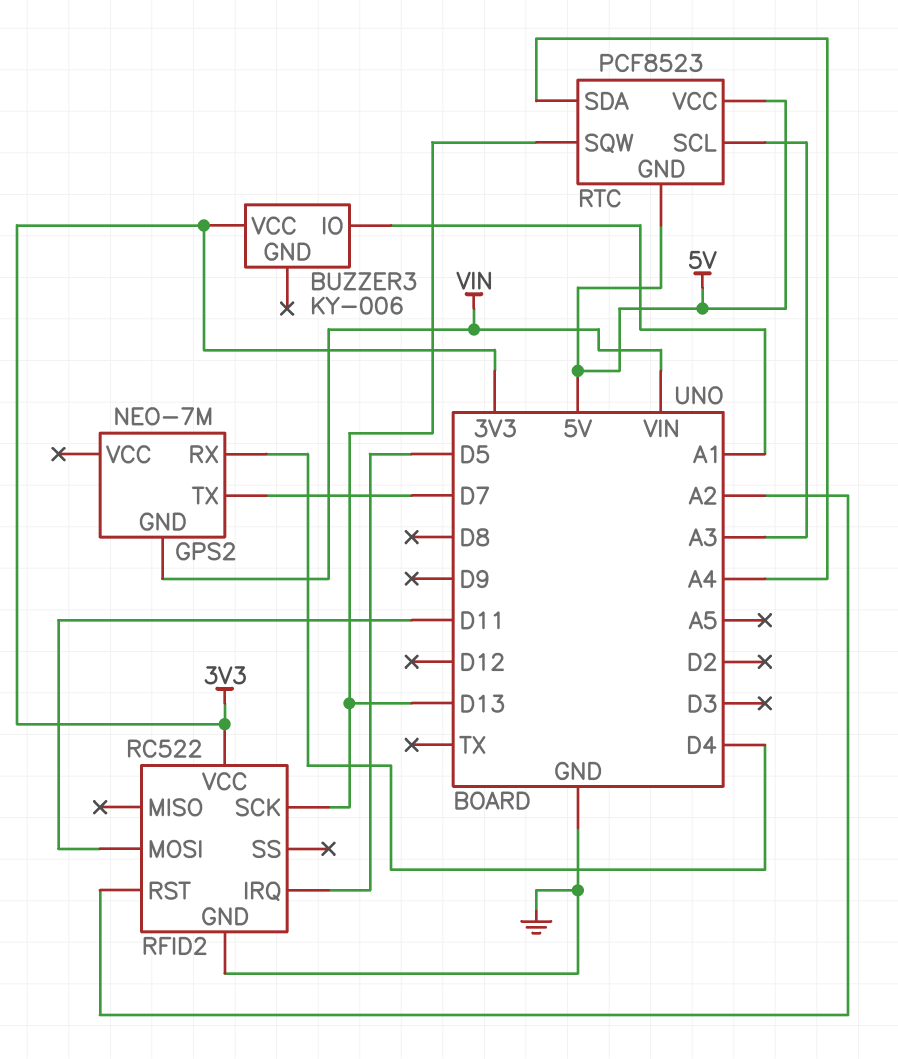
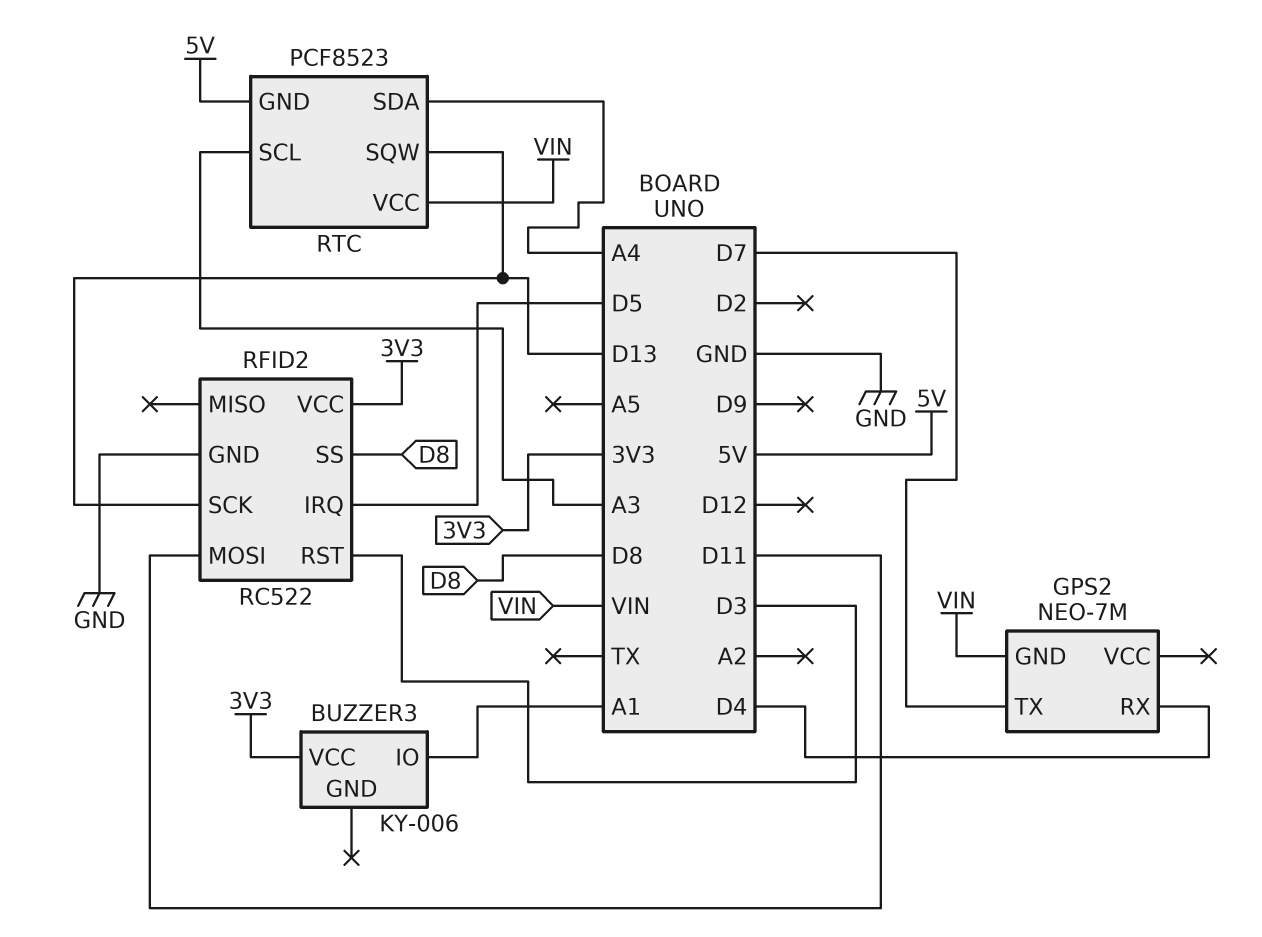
RFID2 pin RST: A2 -> D3
RFID2 pin SS: none -> D8
RTC pin VCC: 5V -> VIN

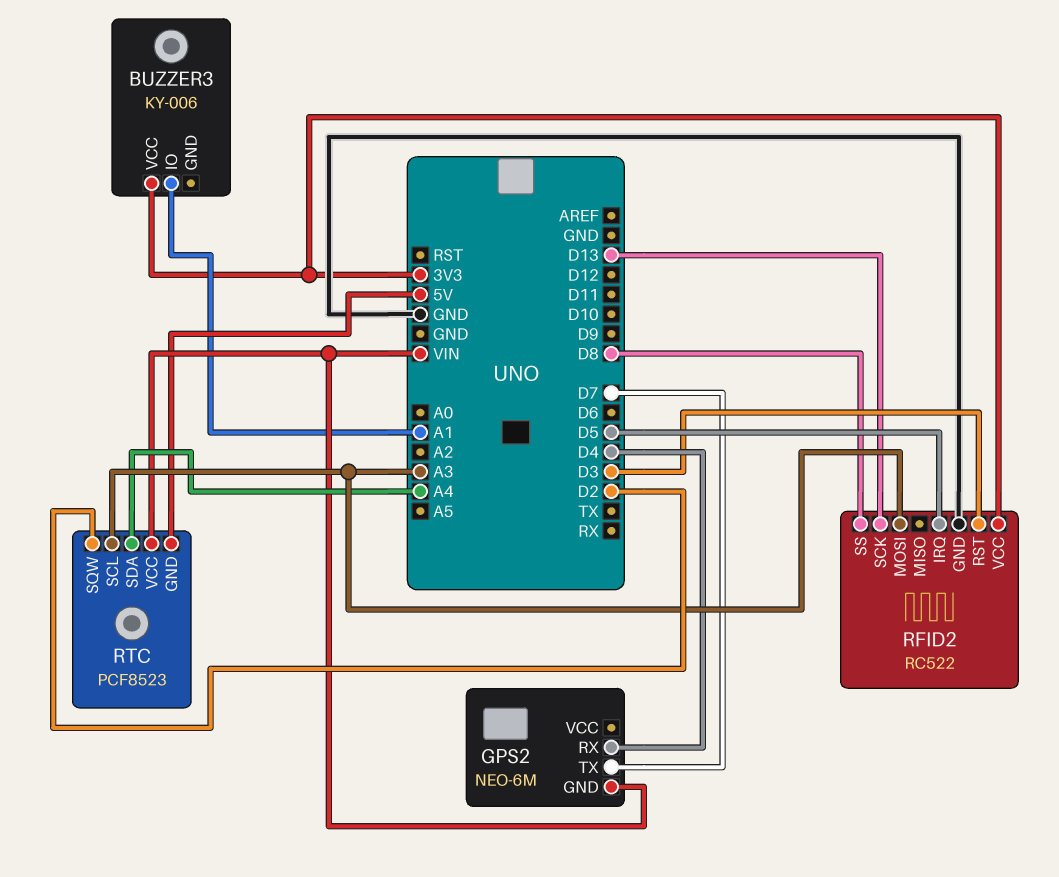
GPS2: NEO-7M -> NEO-6M
RFID2 pin MOSI: D11 -> A3
RTC pin SQW: D13 -> D2

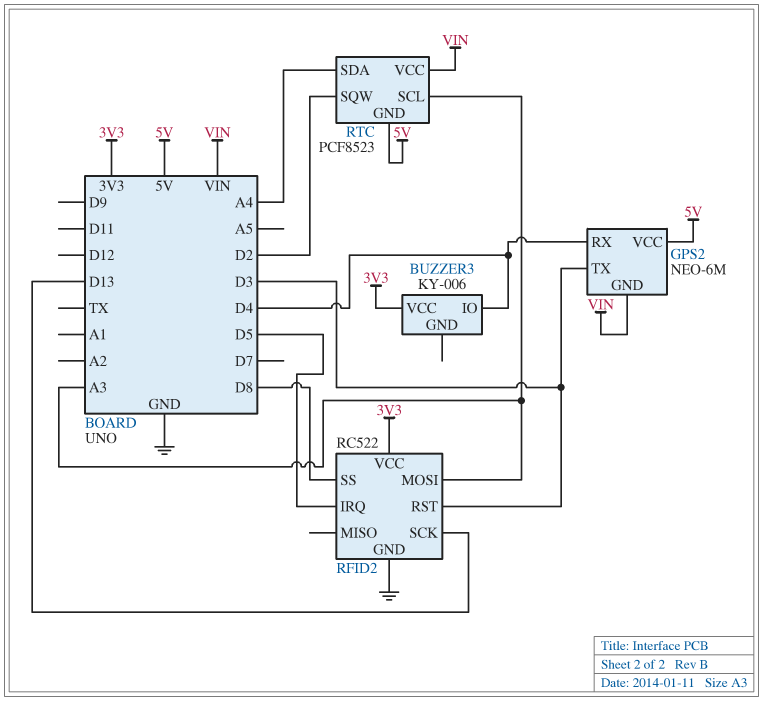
BUZZER3 pin IO: A1 -> D4
GPS2 pin TX: D7 -> D3
GPS2 pin VCC: none -> 5V

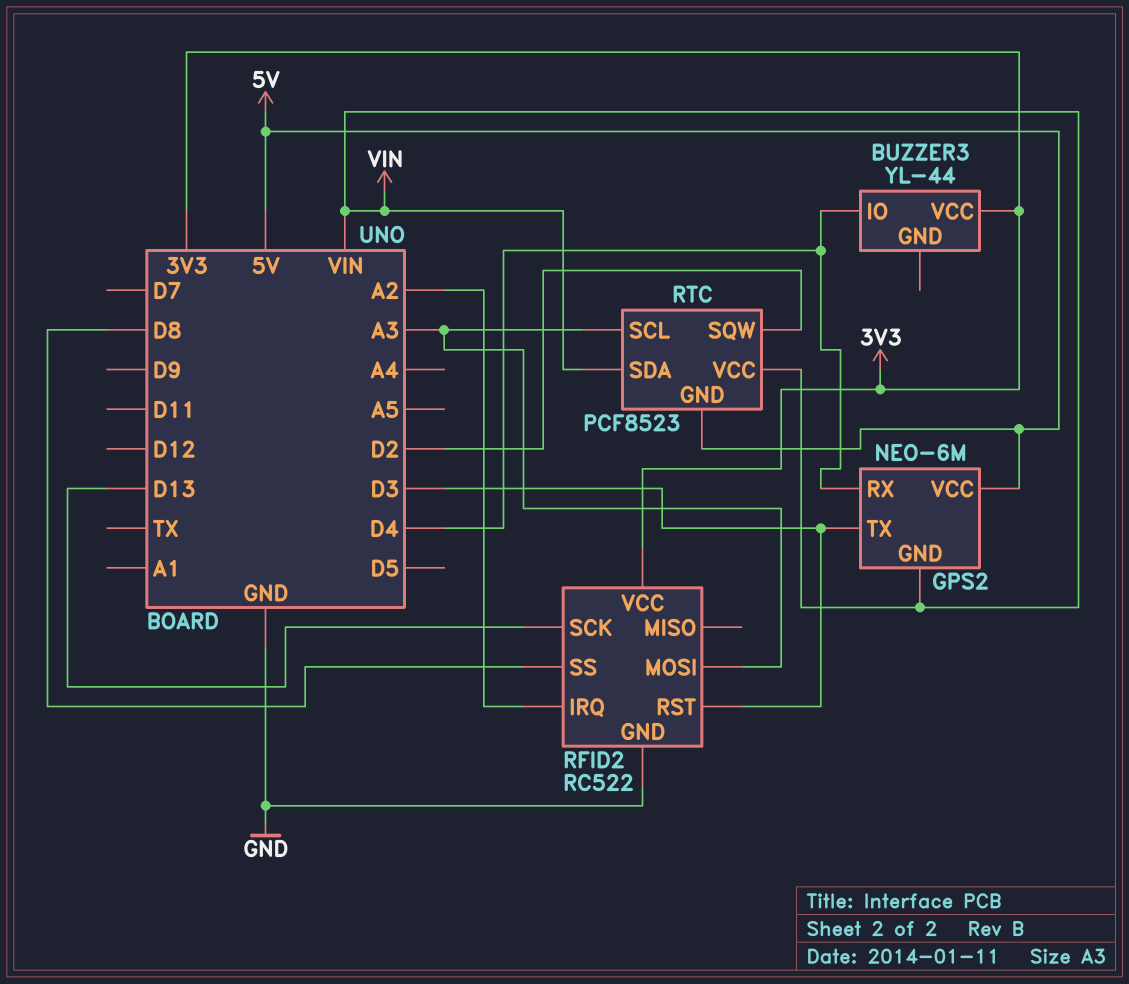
BUZZER3: KY-006 -> YL-44
RFID2 pin IRQ: D5 -> A2
RTC pin SDA: A4 -> VIN

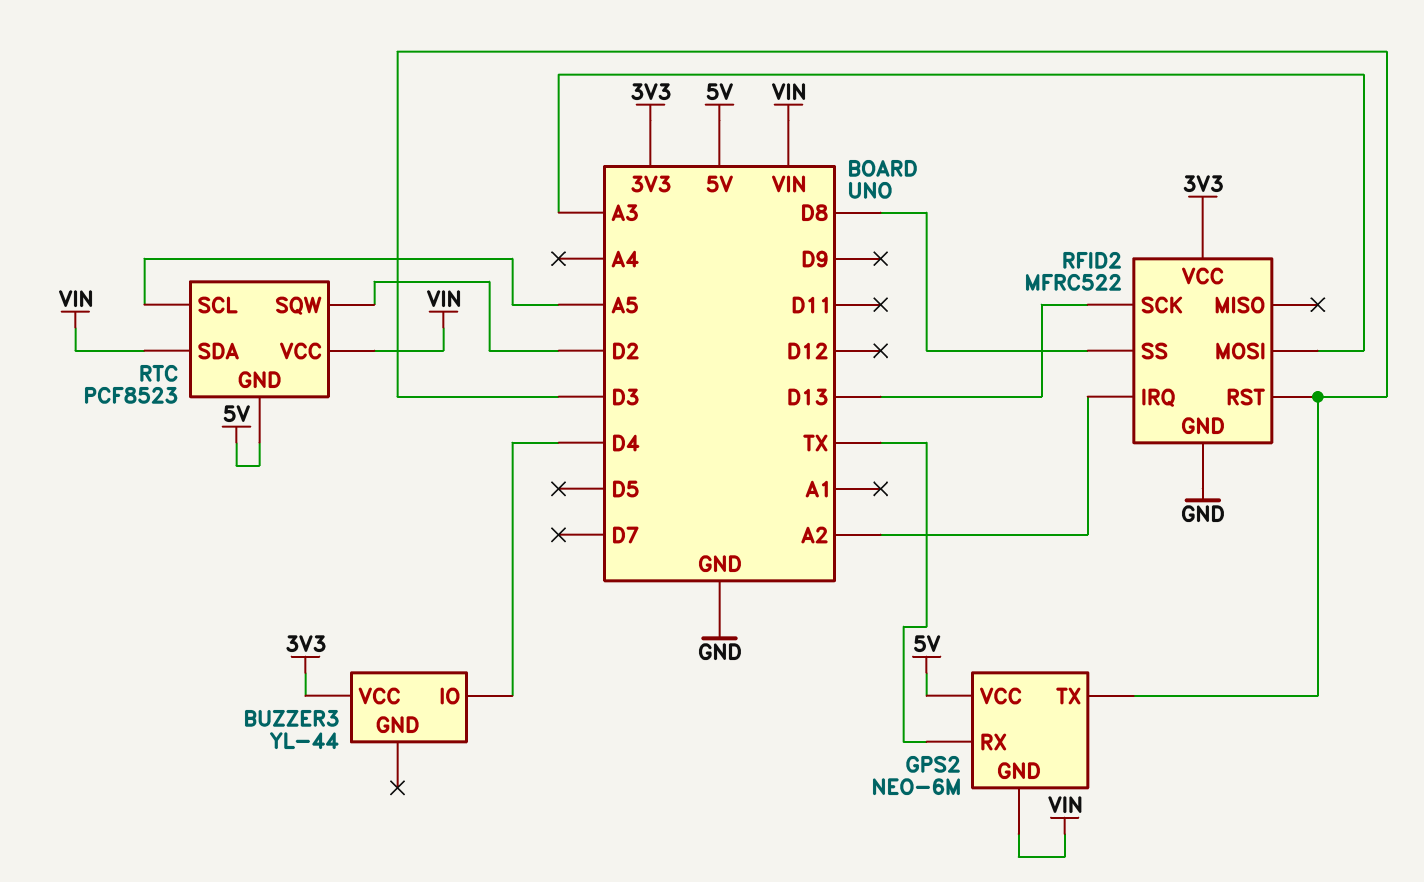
GPS2 pin RX: D4 -> TX
RFID2: RC522 -> MFRC522
RTC pin SCL: A3 -> A5

